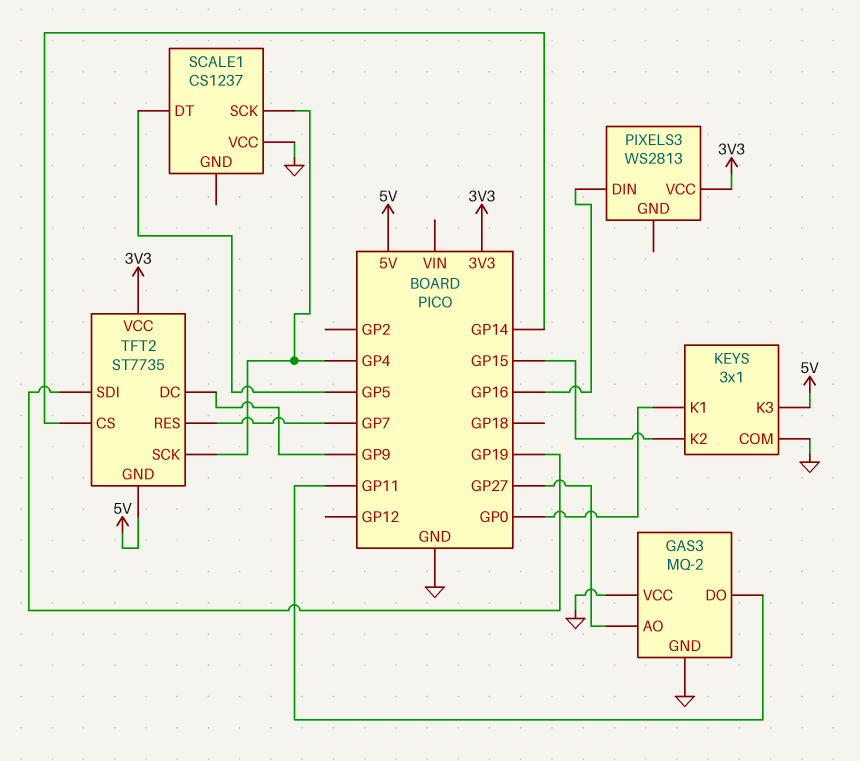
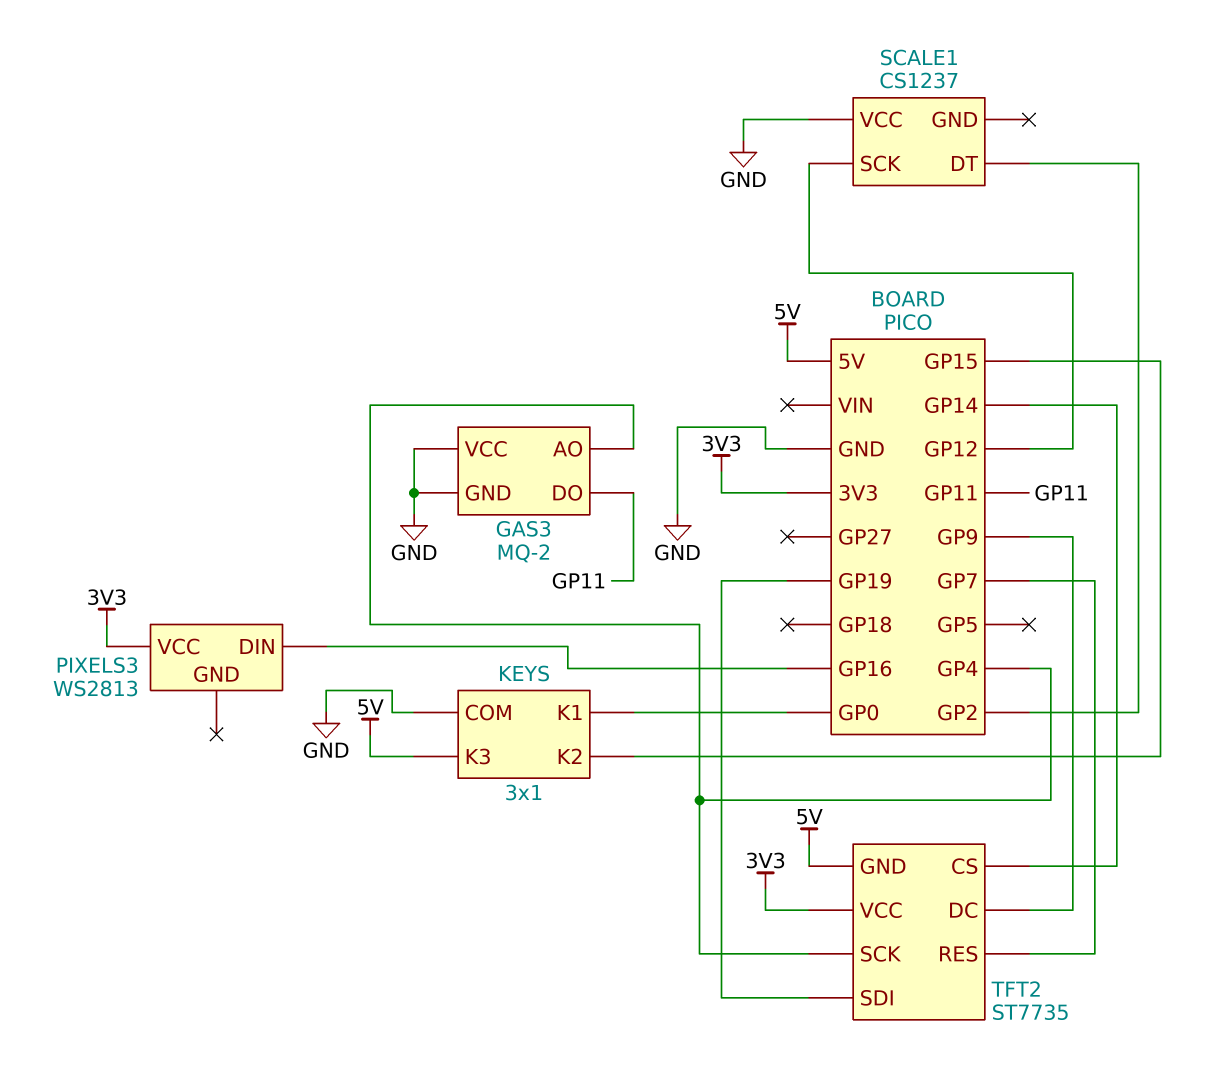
GAS3 pin AO: GP27 -> GP4
SCALE1 pin DT: GP5 -> GP2
SCALE1 pin SCK: GP4 -> GP12

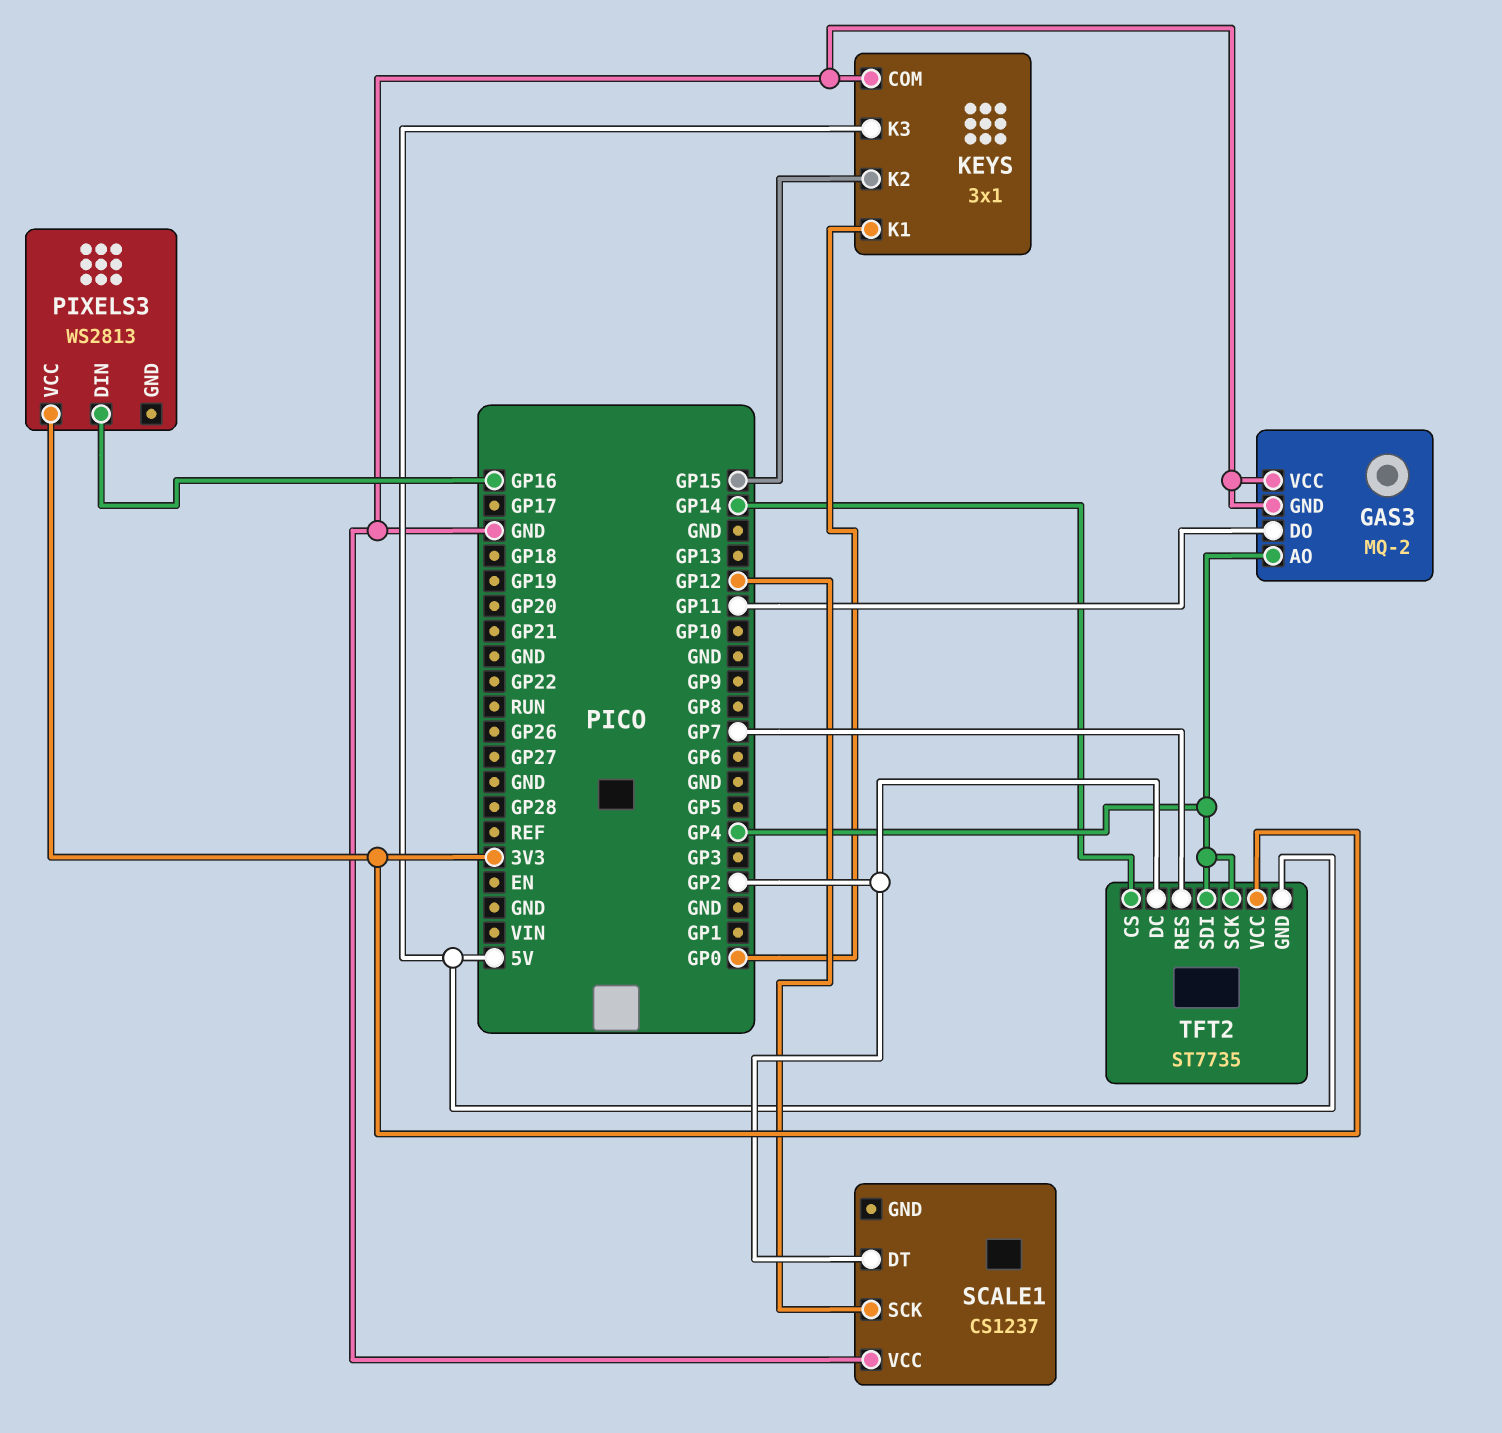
TFT2 pin DC: GP9 -> GP2
TFT2 pin SDI: GP19 -> GP4

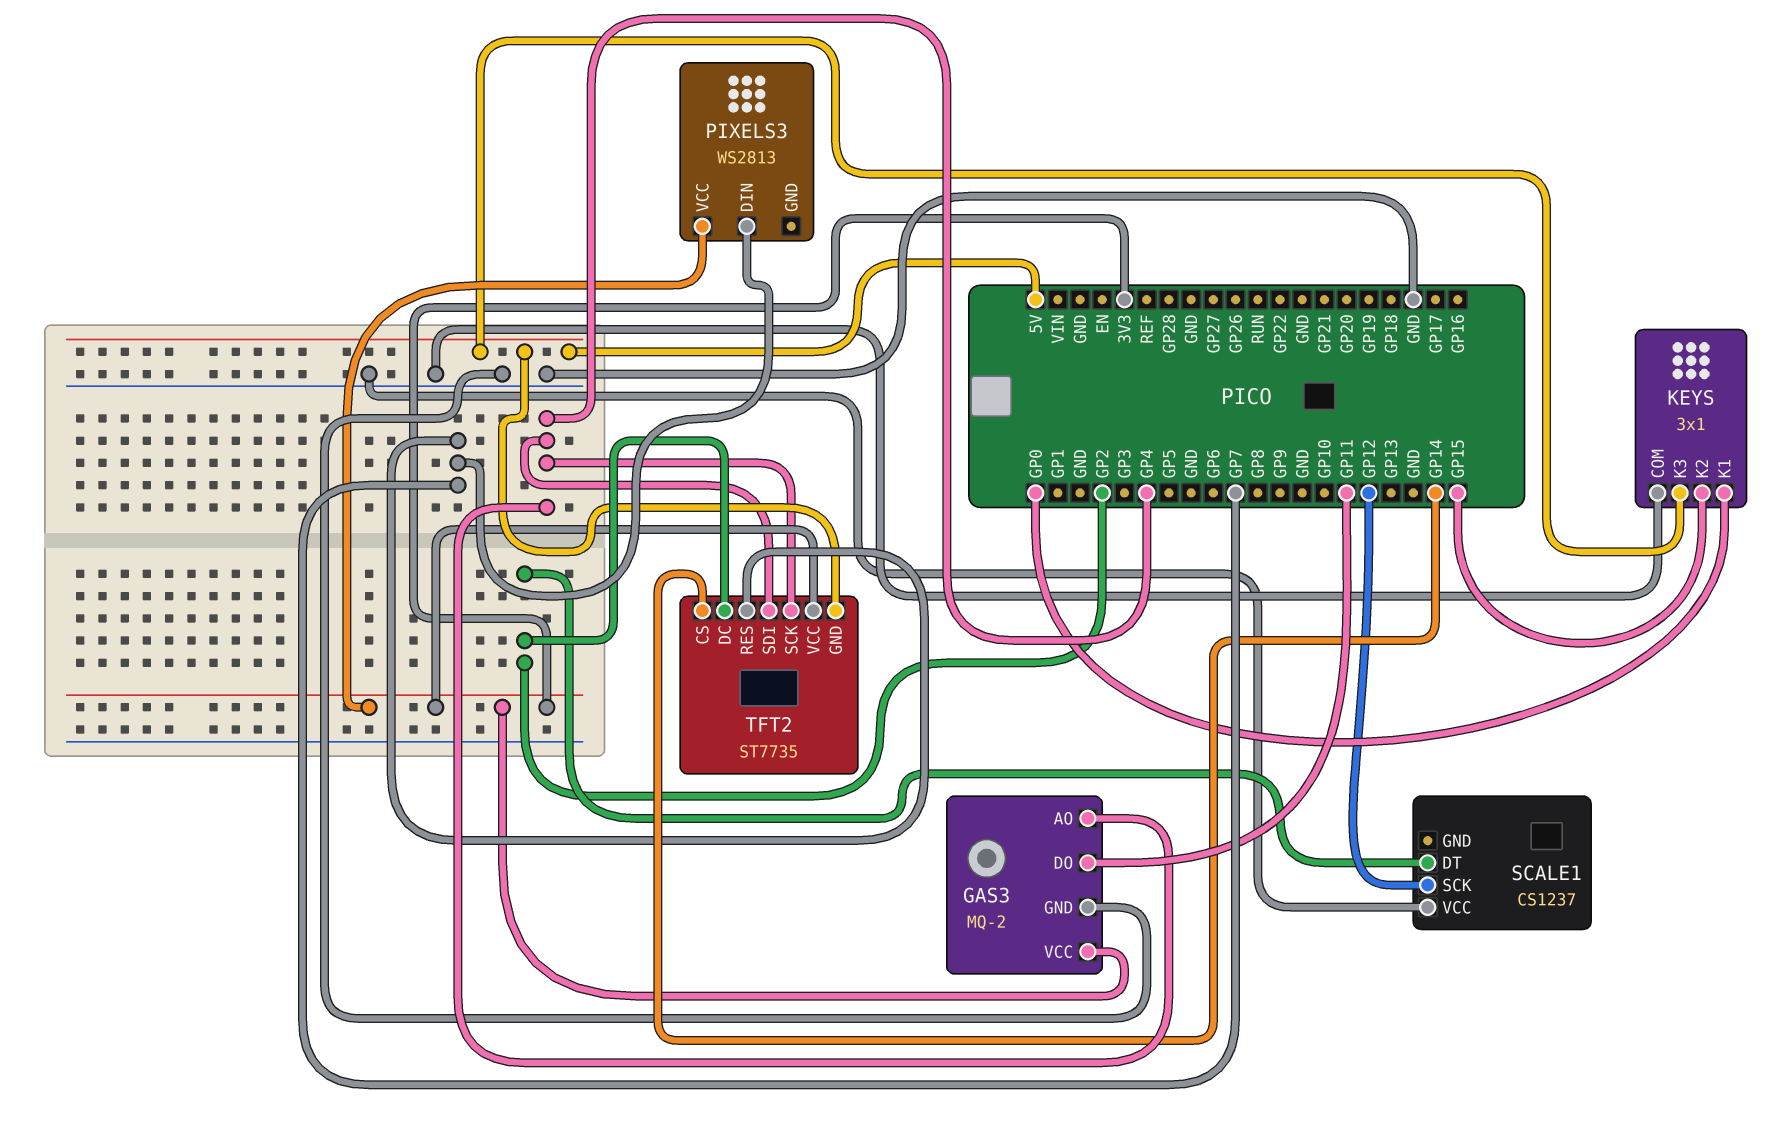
GAS3 pin VCC: GND -> 3V3
PIXELS3 pin DIN: GP16 -> GP7

